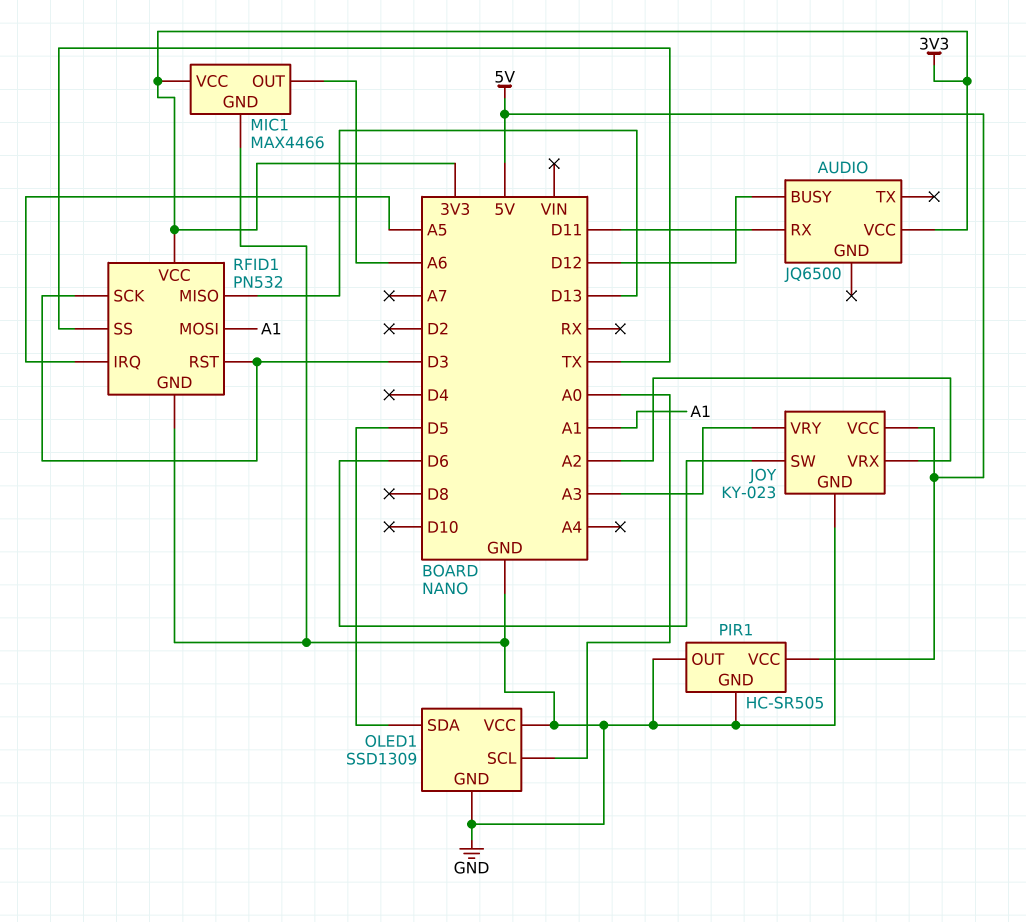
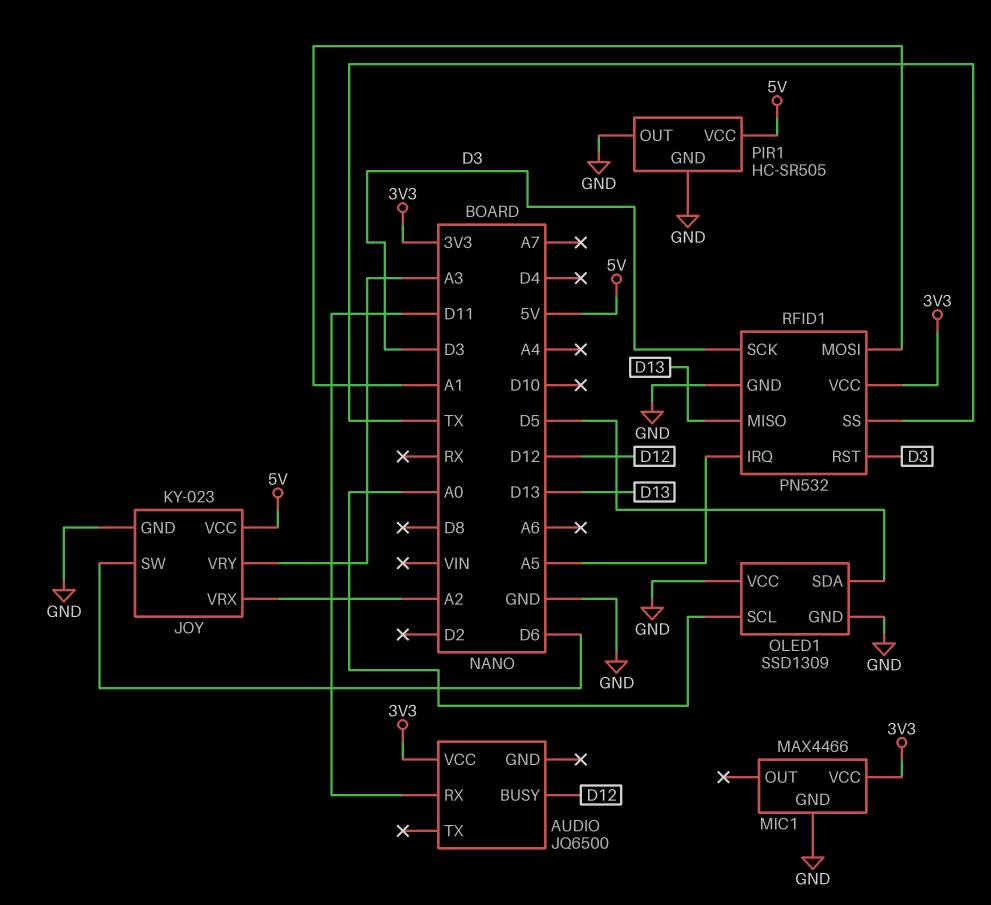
MIC1 pin OUT: A6 -> none

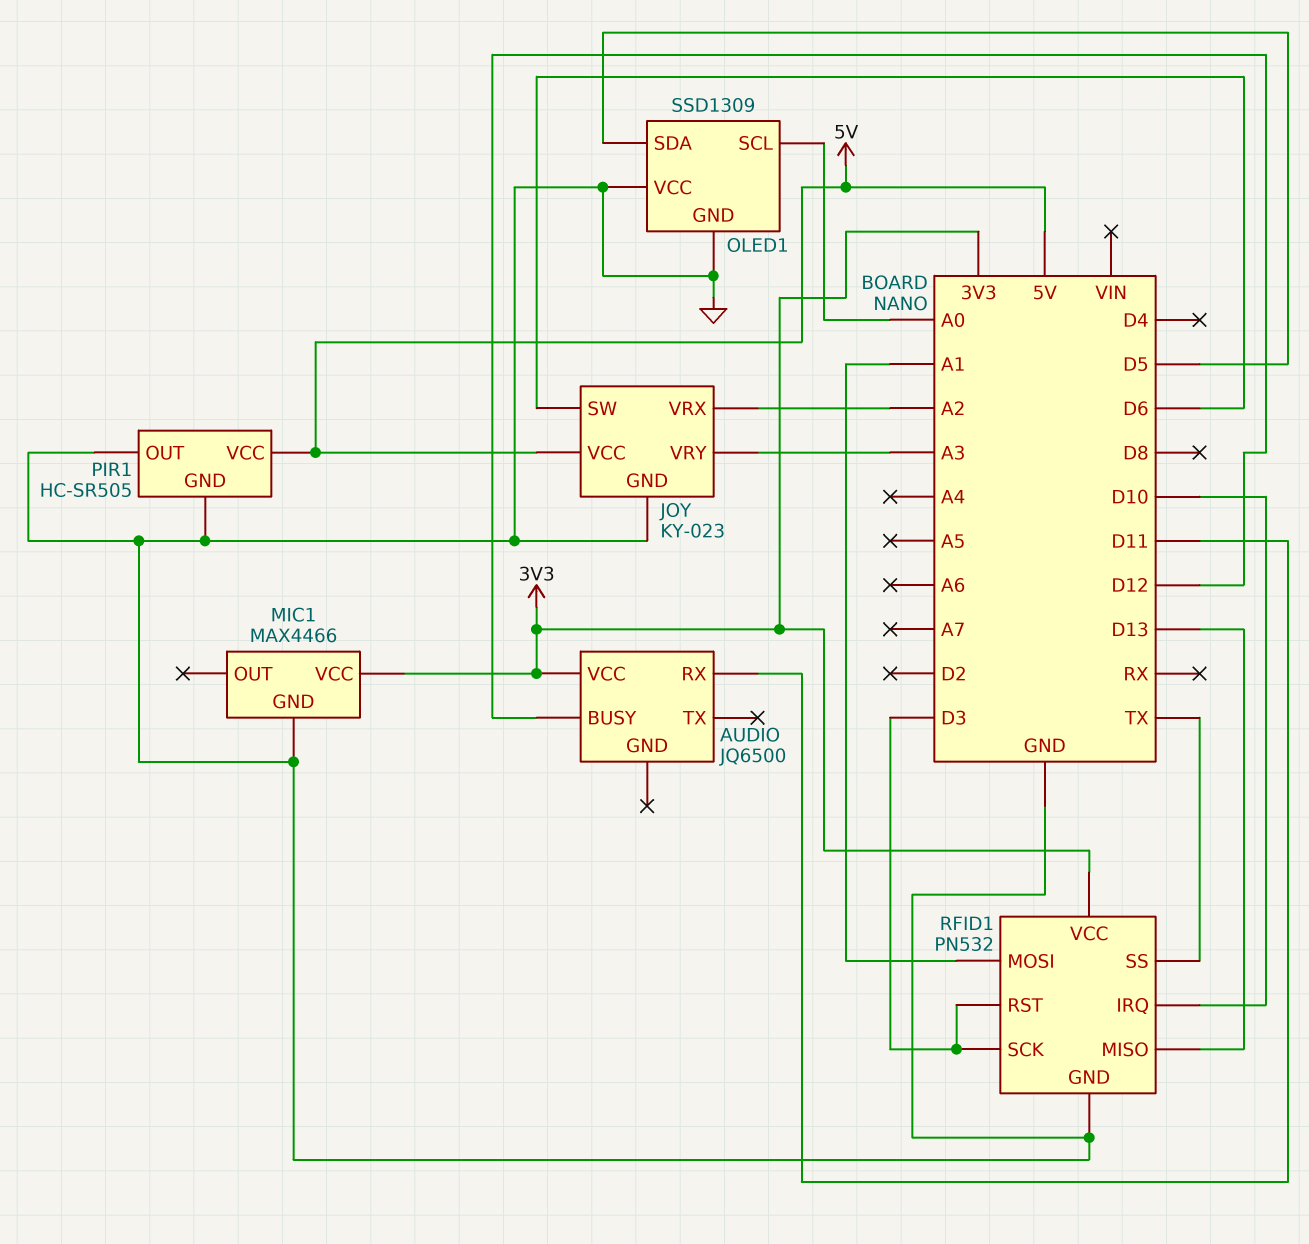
RFID1 pin IRQ: A5 -> D10

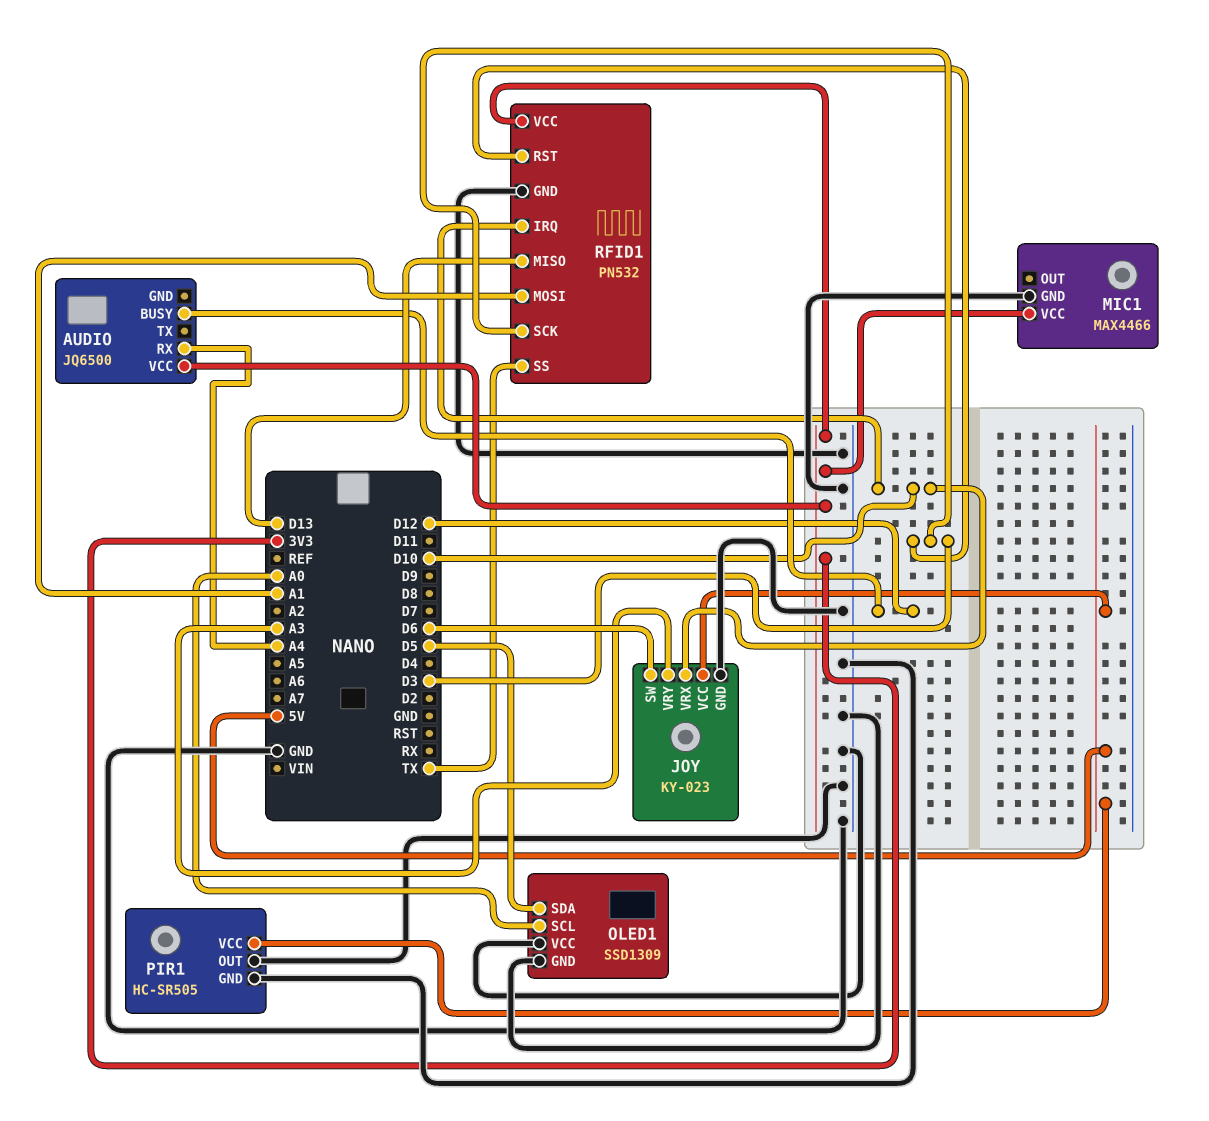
AUDIO pin RX: D11 -> A4
JOY pin VRX: A2 -> D10

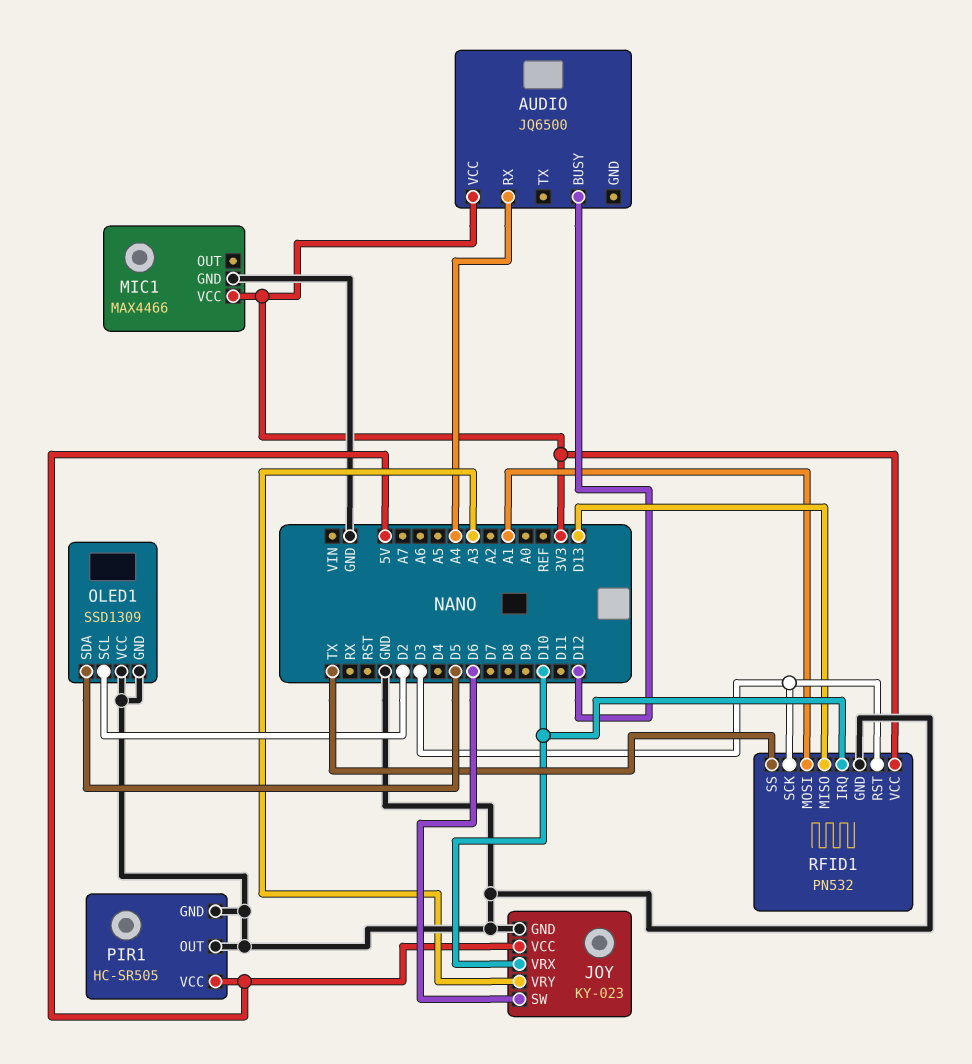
OLED1 pin SCL: A0 -> D2

